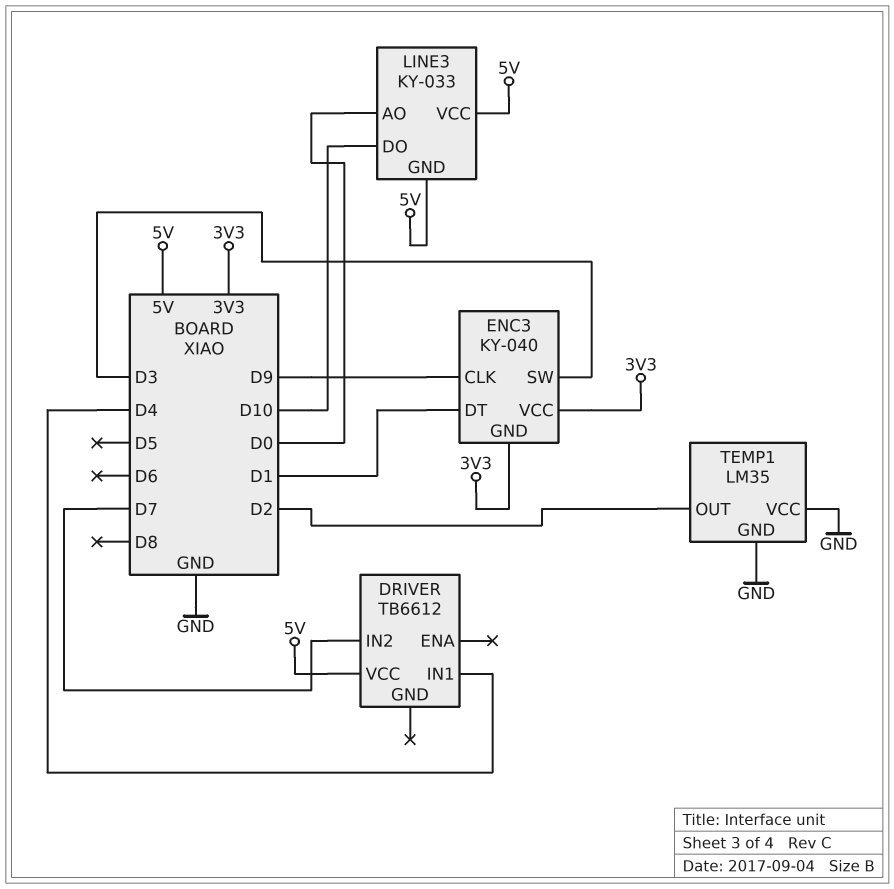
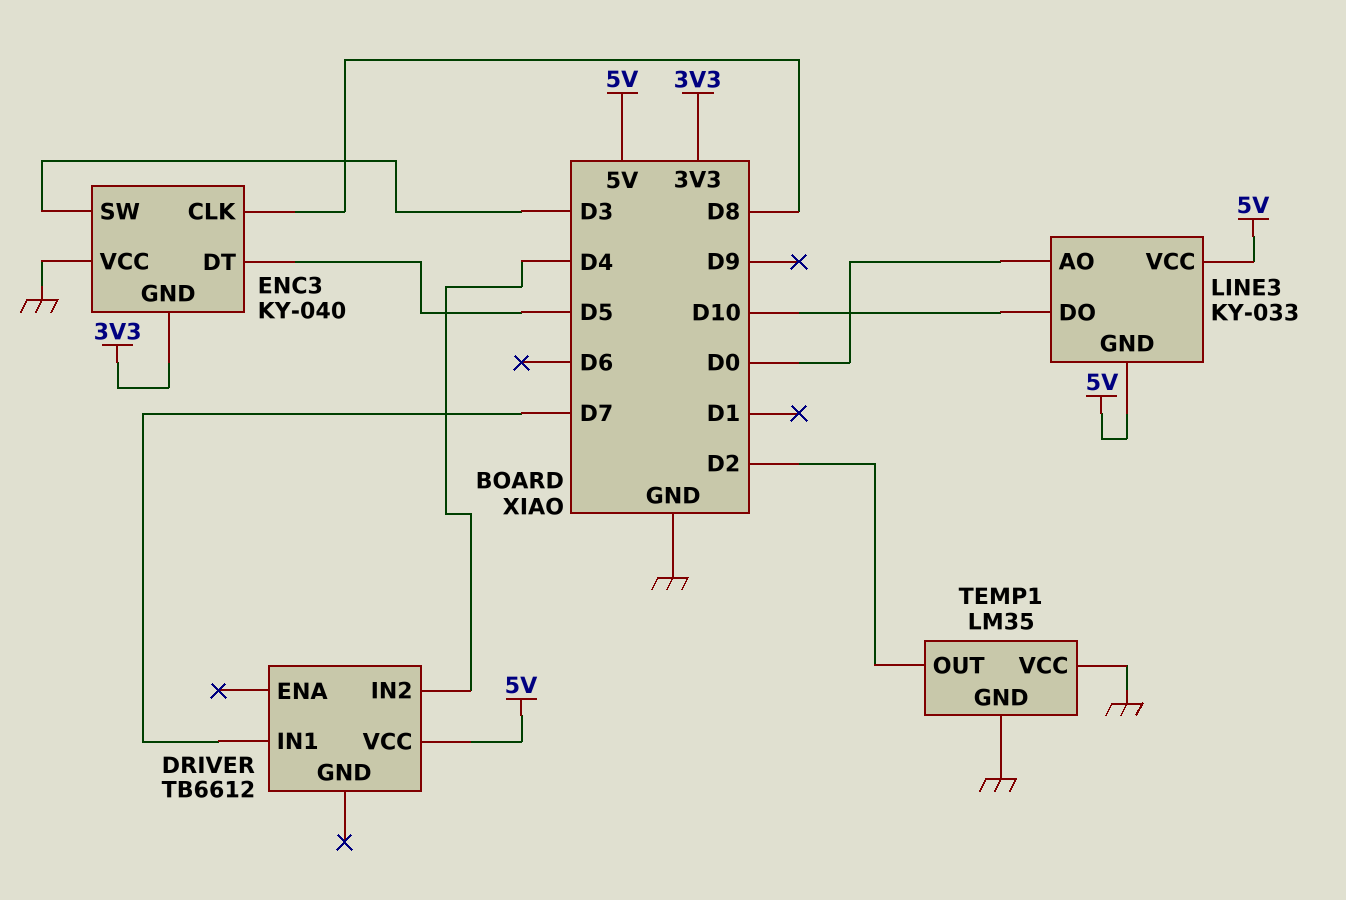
DRIVER pin IN1: D4 -> D7
DRIVER pin IN2: D7 -> D4
ENC3 pin CLK: D9 -> D8
ENC3 pin DT: D1 -> D5
ENC3 pin VCC: 3V3 -> GND

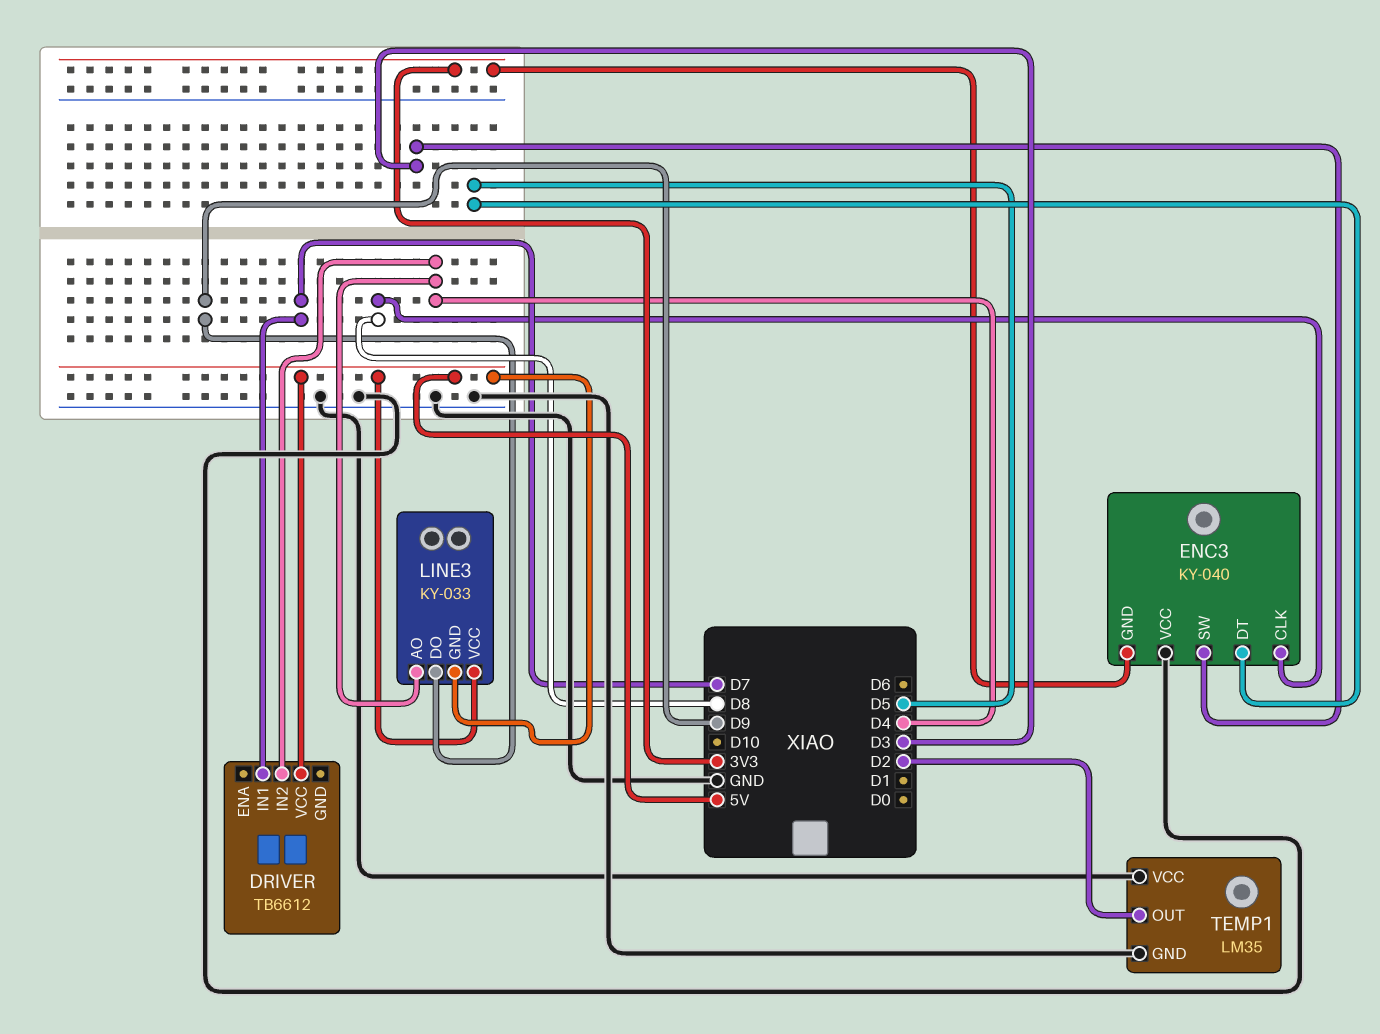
LINE3 pin AO: D0 -> D4
LINE3 pin DO: D10 -> D9

